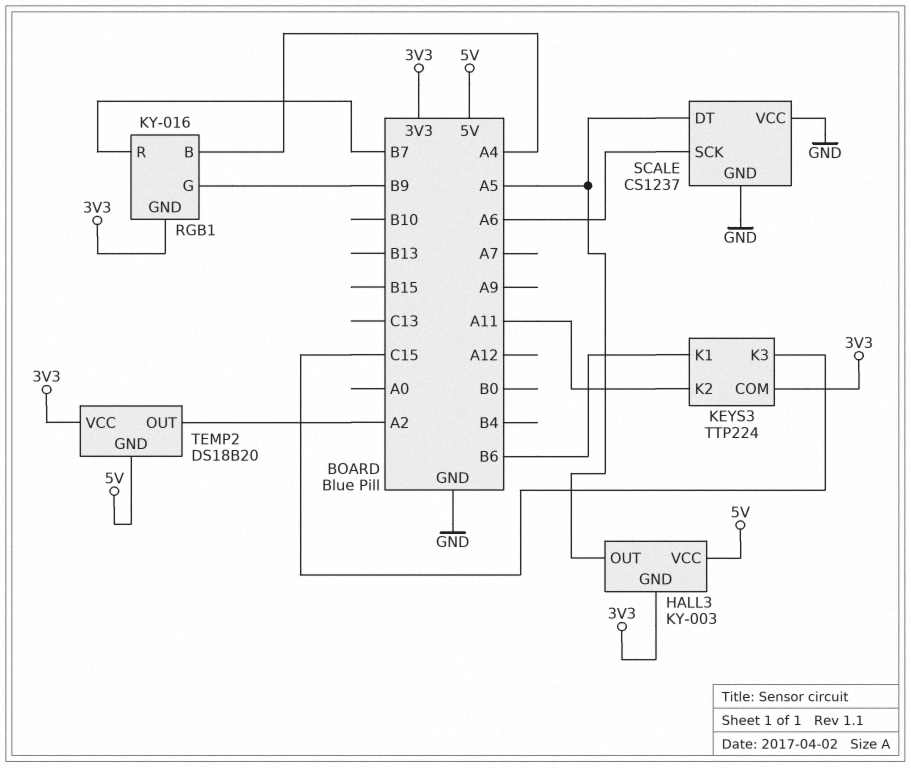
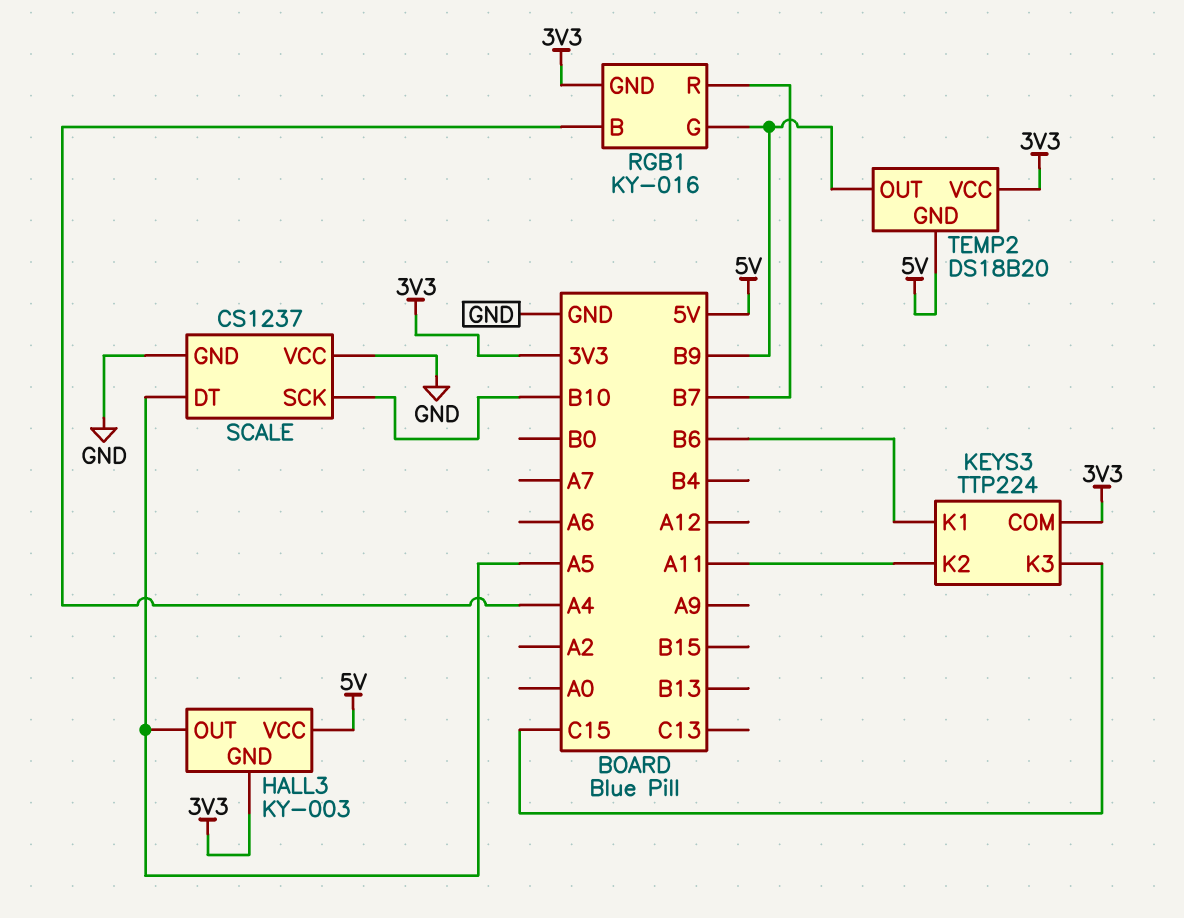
SCALE pin SCK: A6 -> B10
TEMP2 pin OUT: A2 -> B9

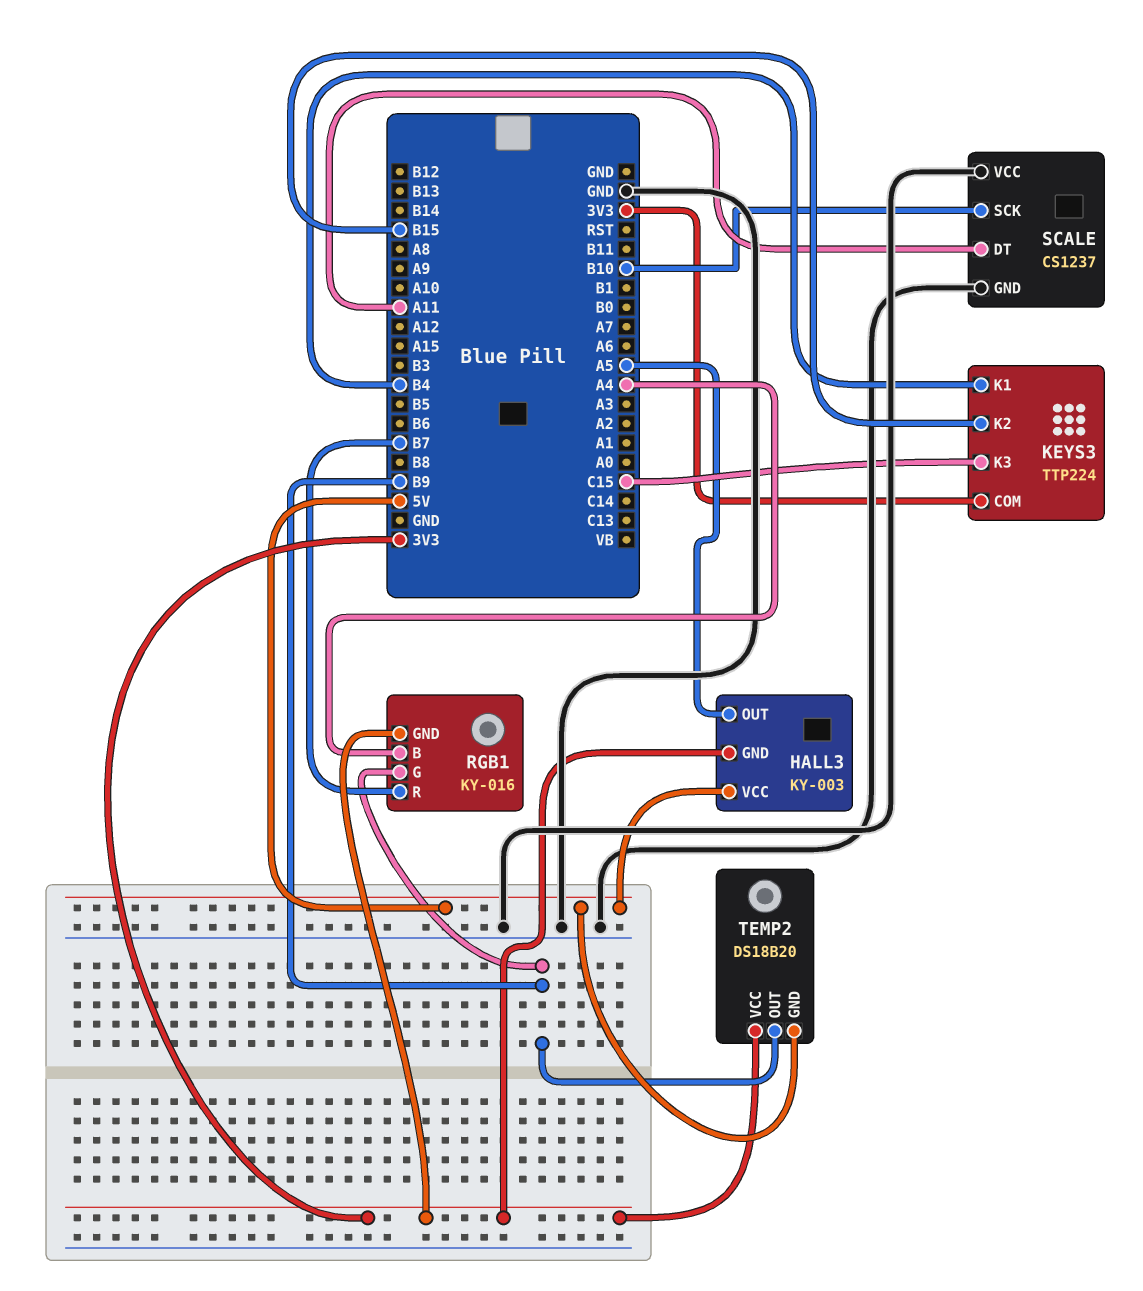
KEYS3 pin K1: B6 -> B4
KEYS3 pin K2: A11 -> B15
SCALE pin DT: A5 -> A11

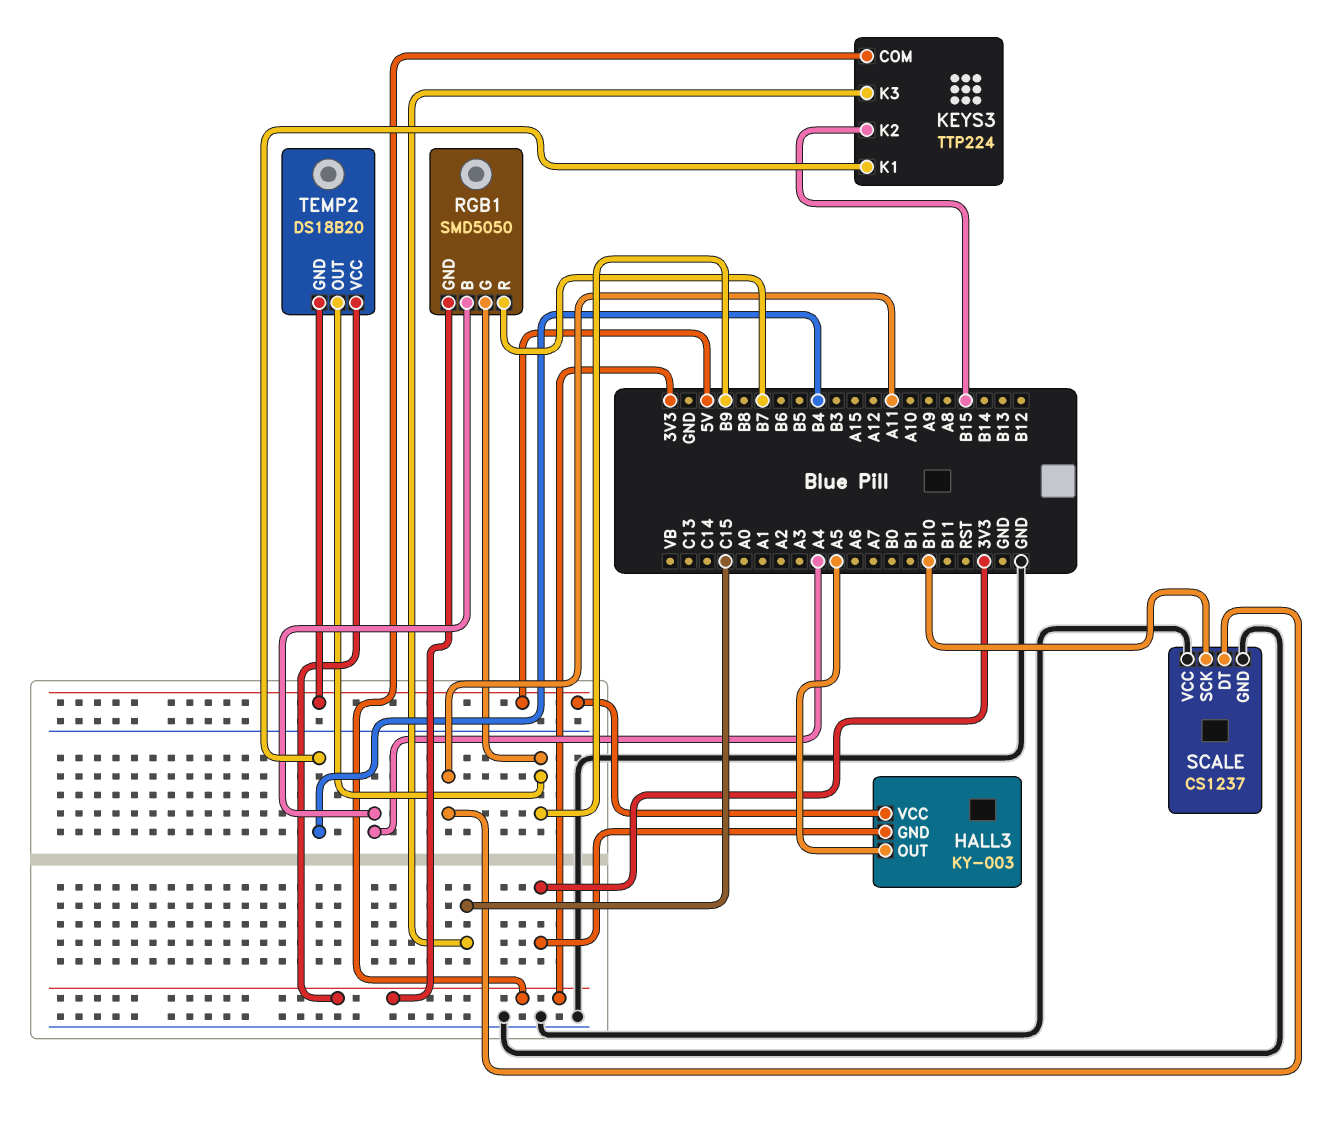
RGB1: KY-016 -> SMD5050

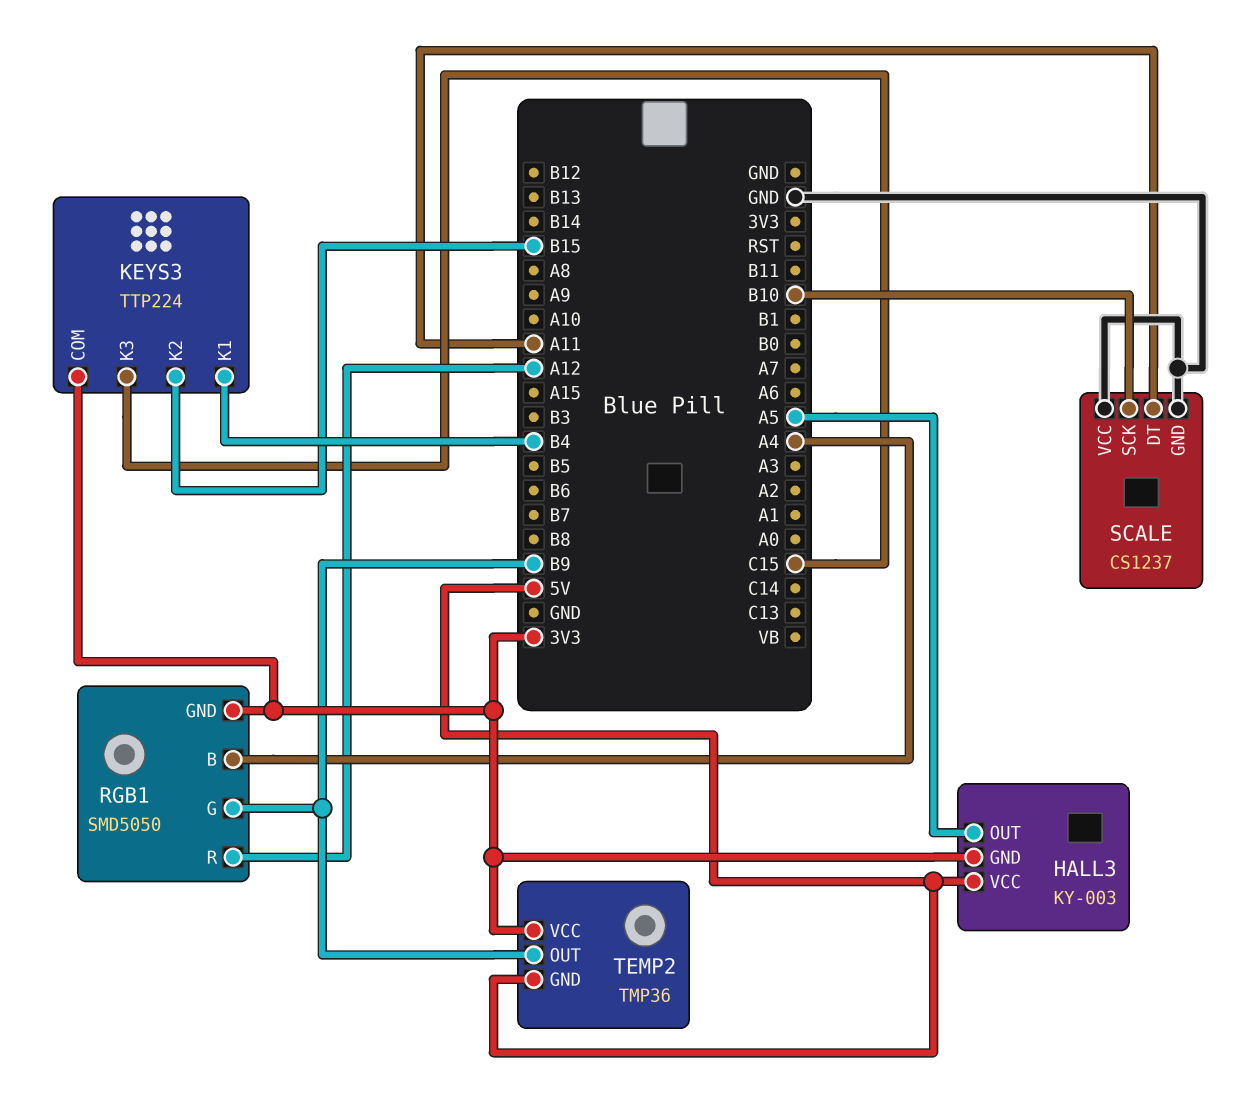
RGB1 pin R: B7 -> A12
TEMP2: DS18B20 -> TMP36

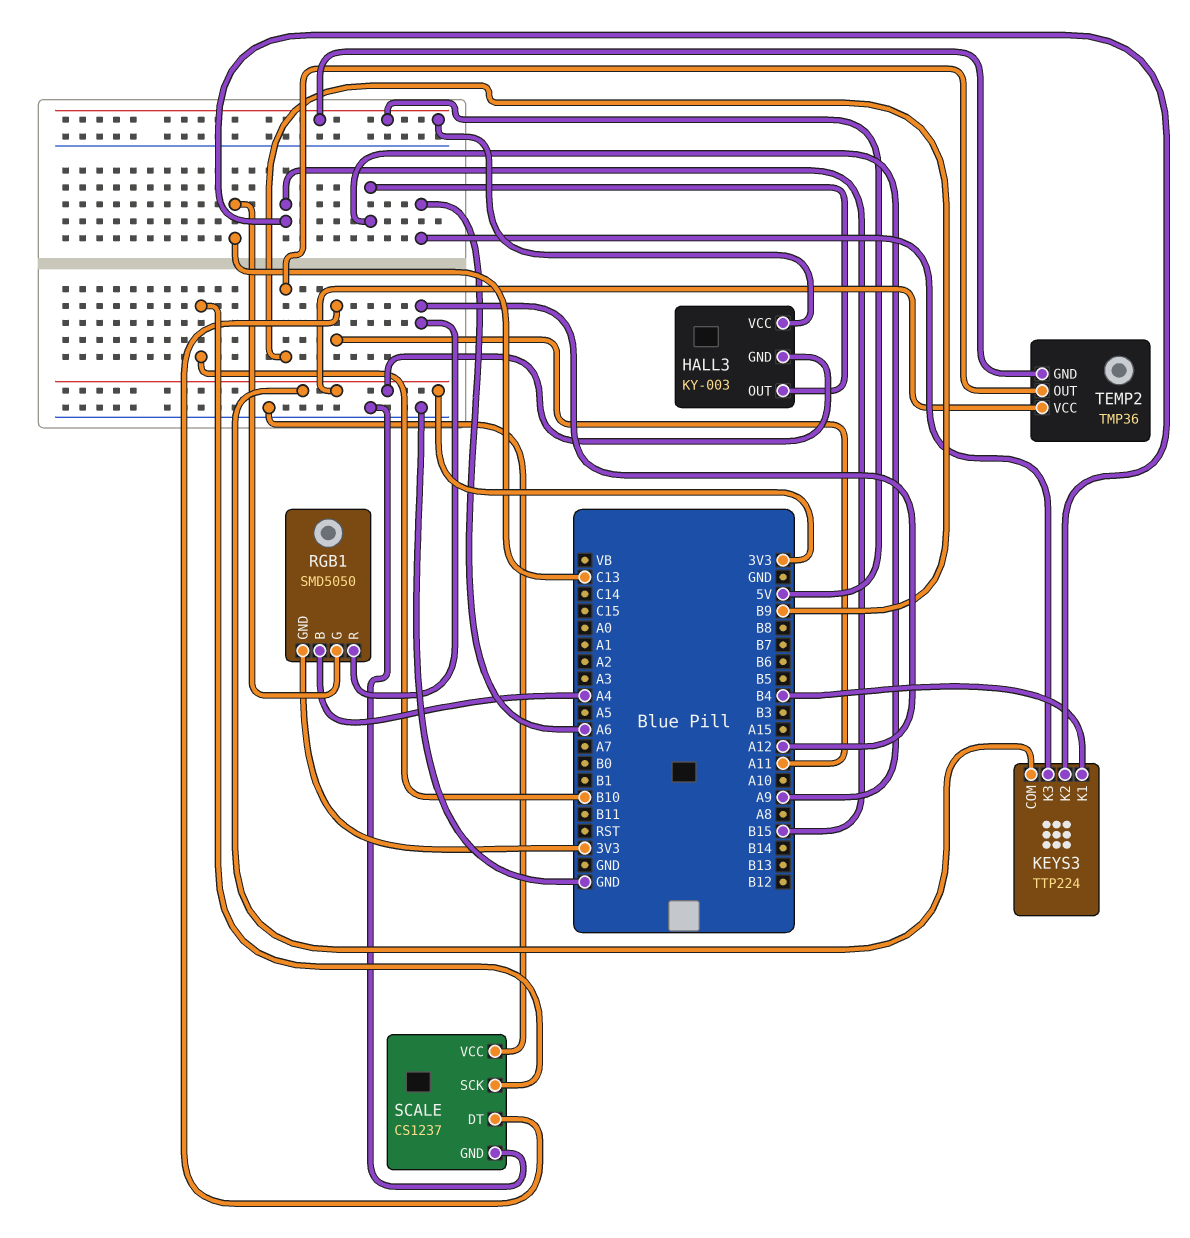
HALL3 pin OUT: A5 -> A9
KEYS3 pin K3: C15 -> A6
RGB1 pin G: B9 -> C13

